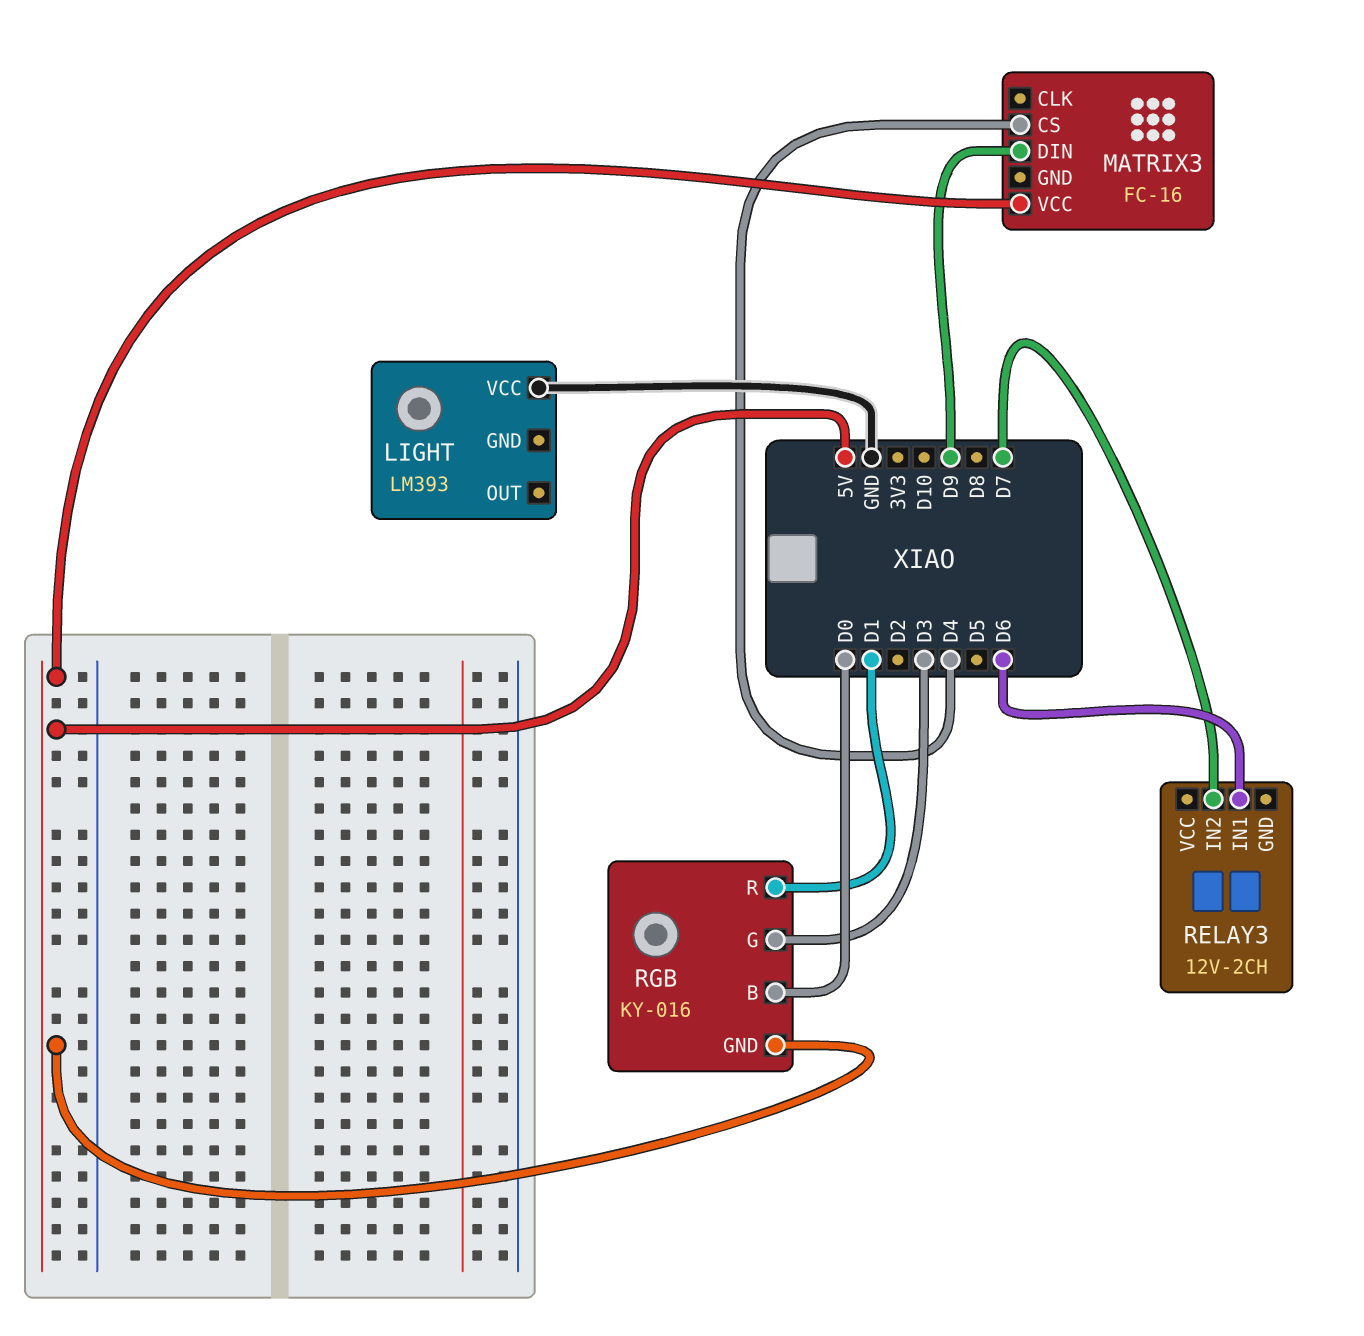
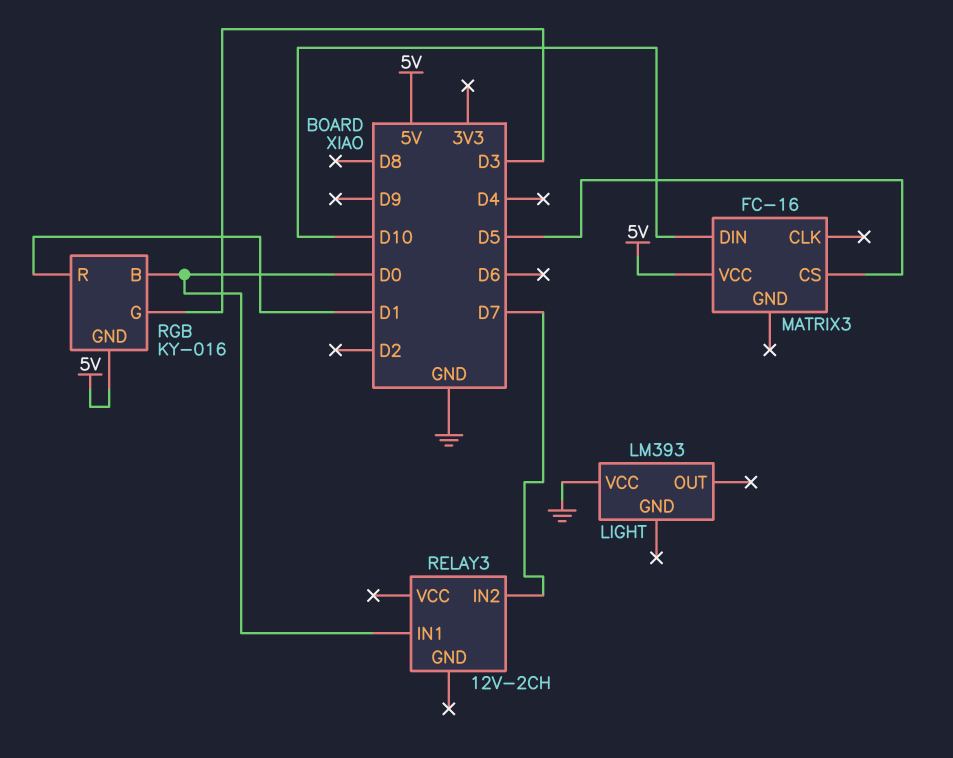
MATRIX3 pin CS: D4 -> D5
MATRIX3 pin DIN: D9 -> D10
RELAY3 pin IN1: D6 -> D0

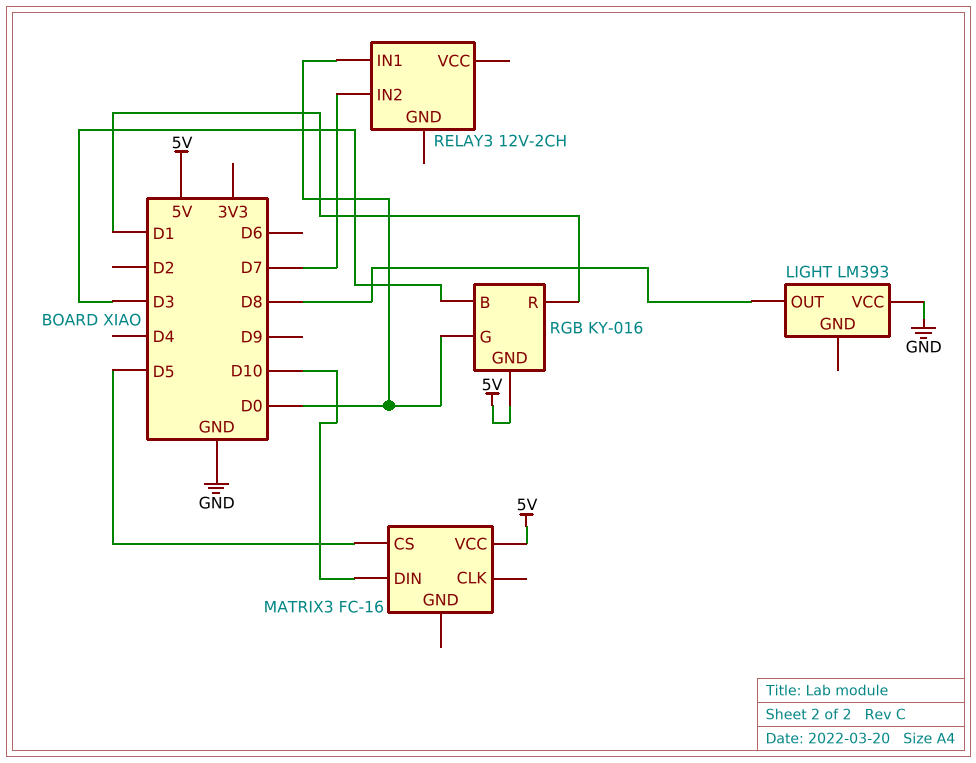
LIGHT pin OUT: none -> D8
RGB pin B: D0 -> D3
RGB pin G: D3 -> D0

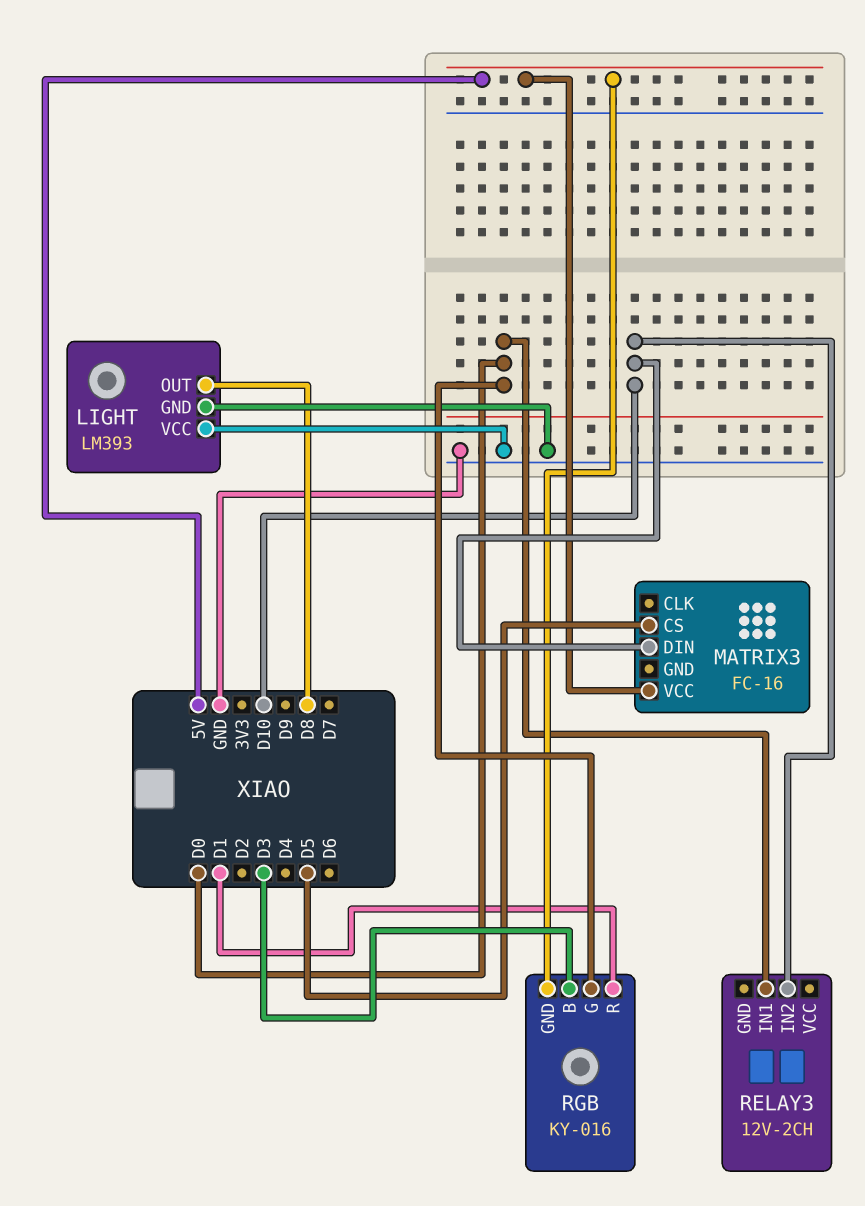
LIGHT pin GND: none -> GND
RELAY3 pin IN2: D7 -> D10

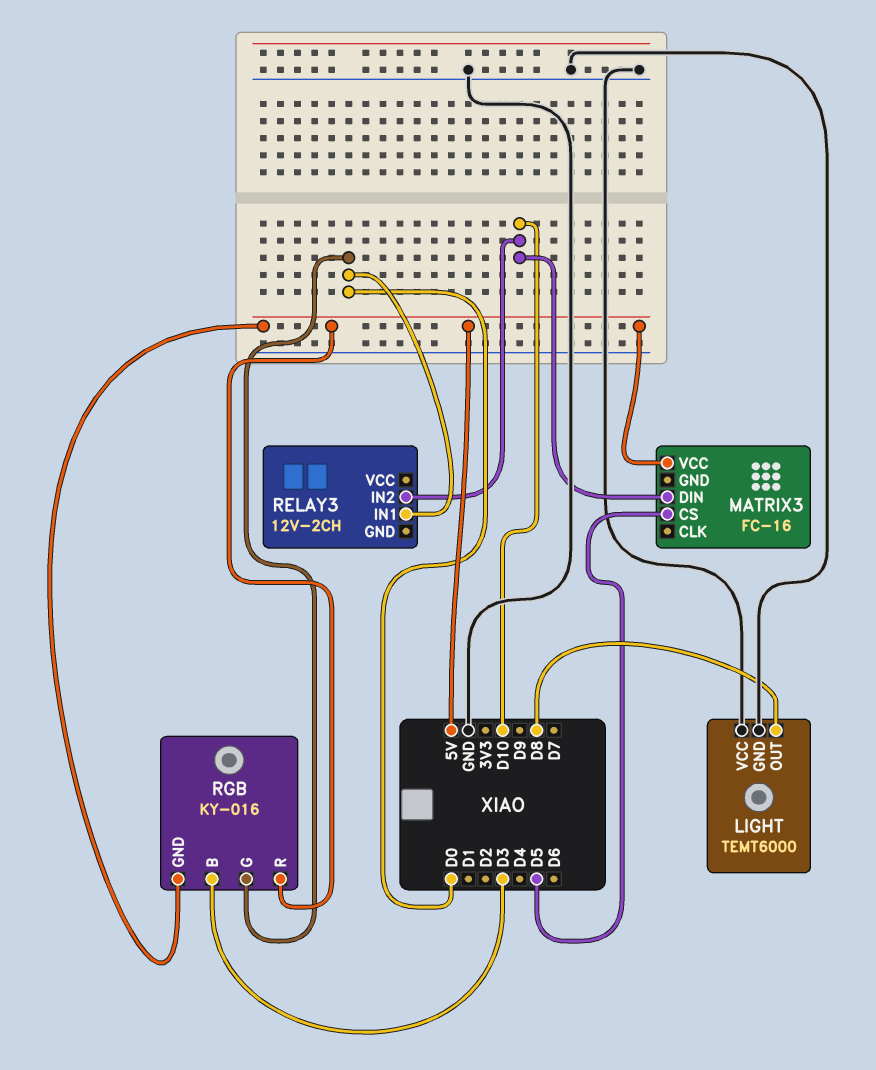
LIGHT: LM393 -> TEMT6000
RGB pin R: D1 -> 5V

